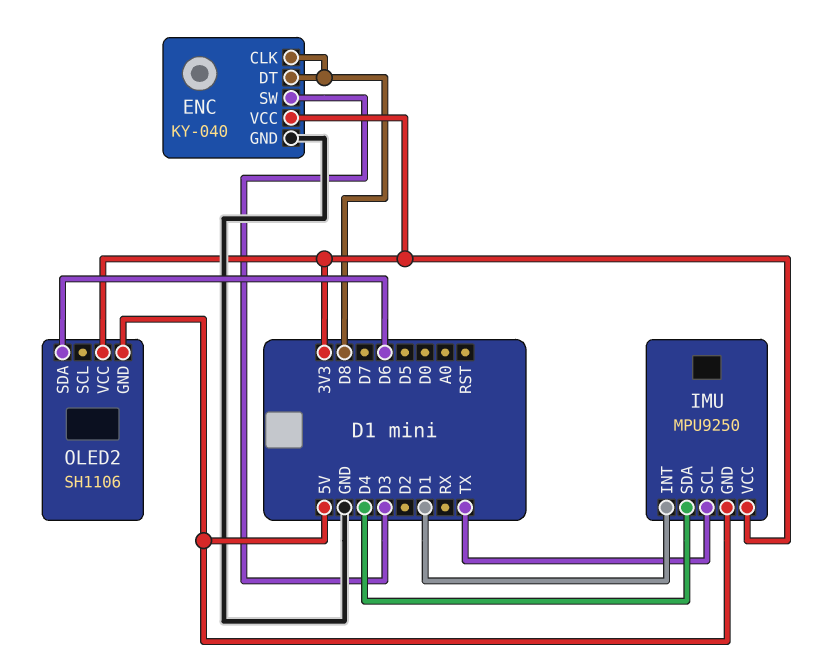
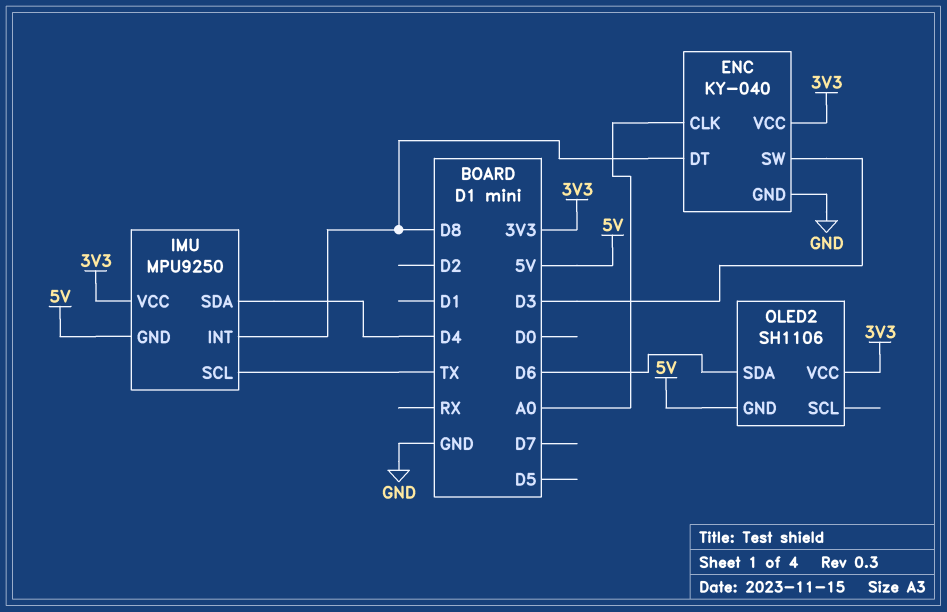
ENC pin CLK: D8 -> A0
IMU pin INT: D1 -> D8

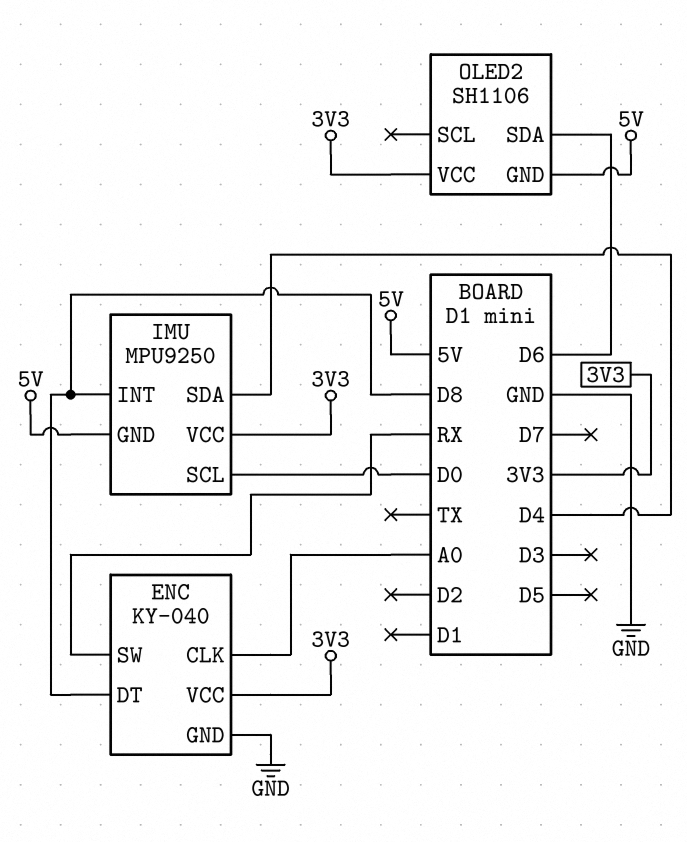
ENC pin SW: D3 -> RX
IMU pin SCL: TX -> D0

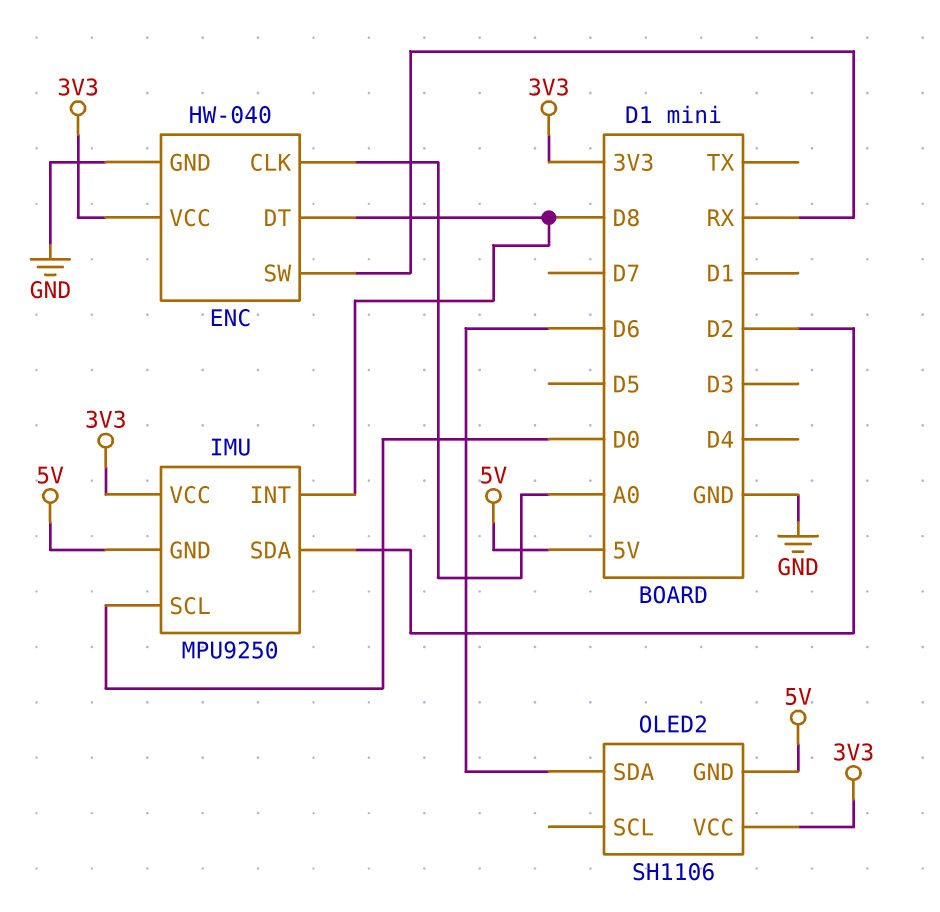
ENC: KY-040 -> HW-040
IMU pin SDA: D4 -> D2

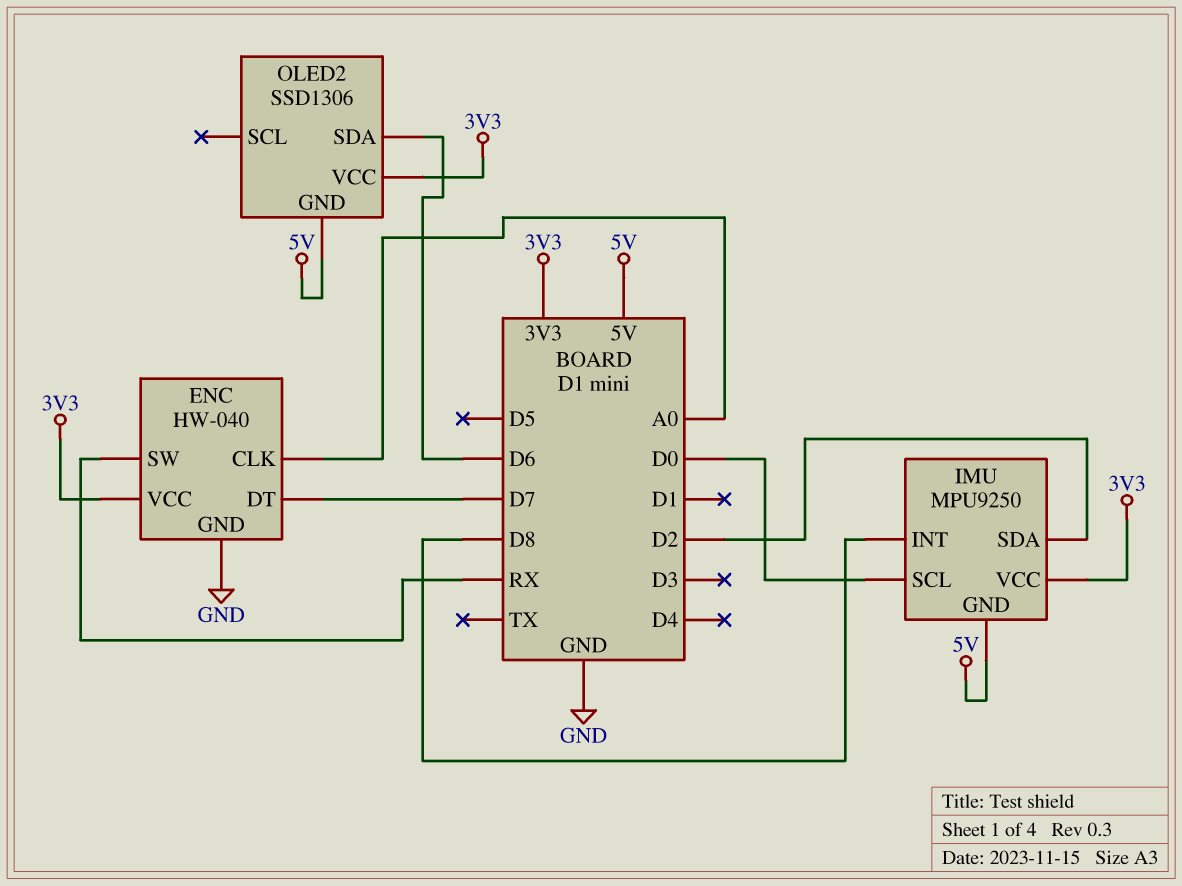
ENC pin DT: D8 -> D7
OLED2: SH1106 -> SSD1306

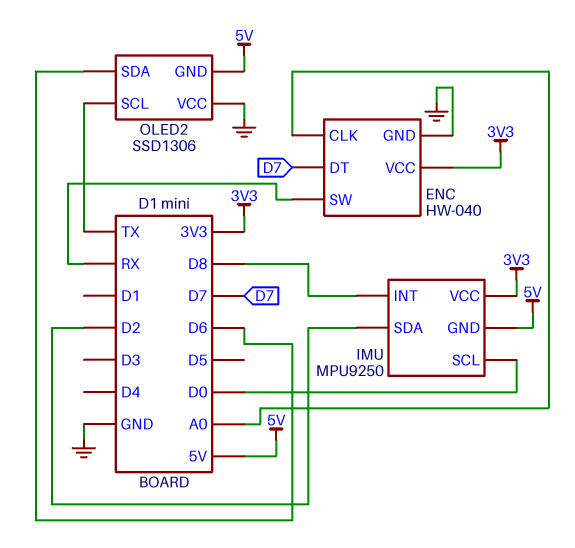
OLED2 pin SCL: none -> TX
OLED2 pin VCC: 3V3 -> GND

